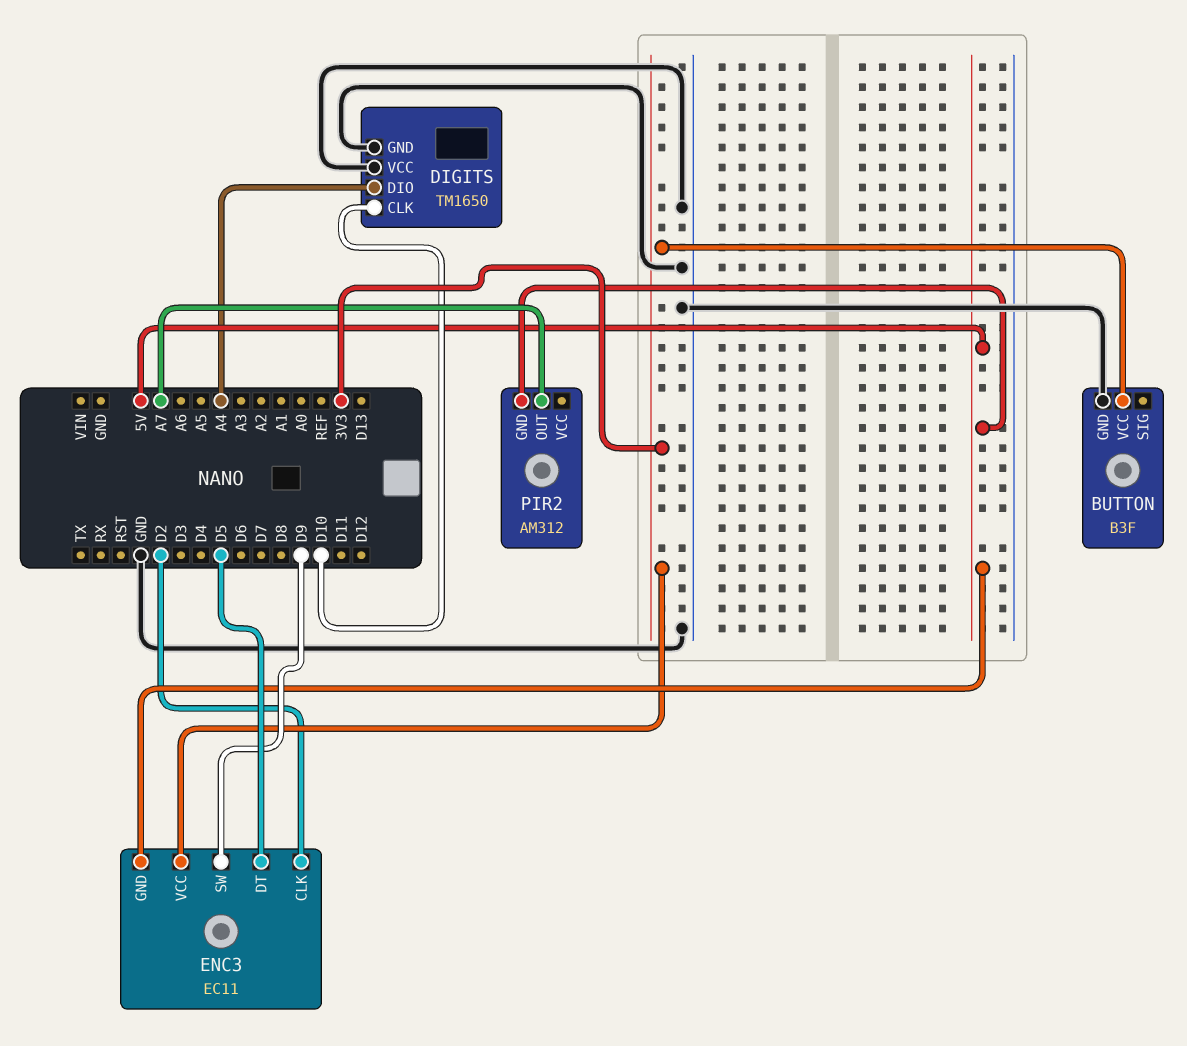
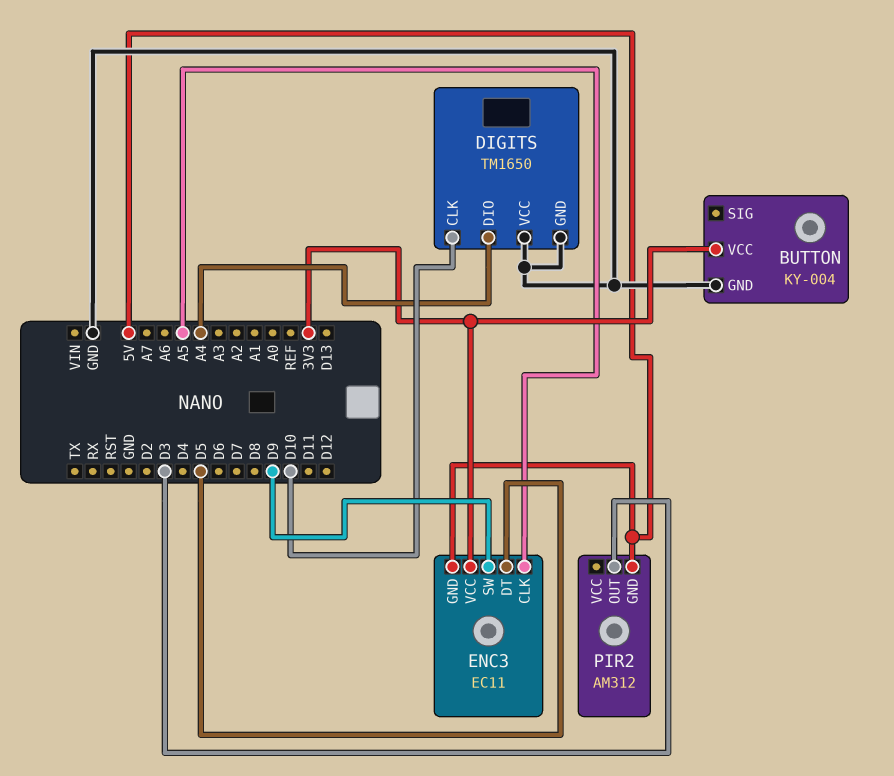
BUTTON: B3F -> KY-004
ENC3 pin CLK: D2 -> A5
PIR2 pin OUT: A7 -> D3

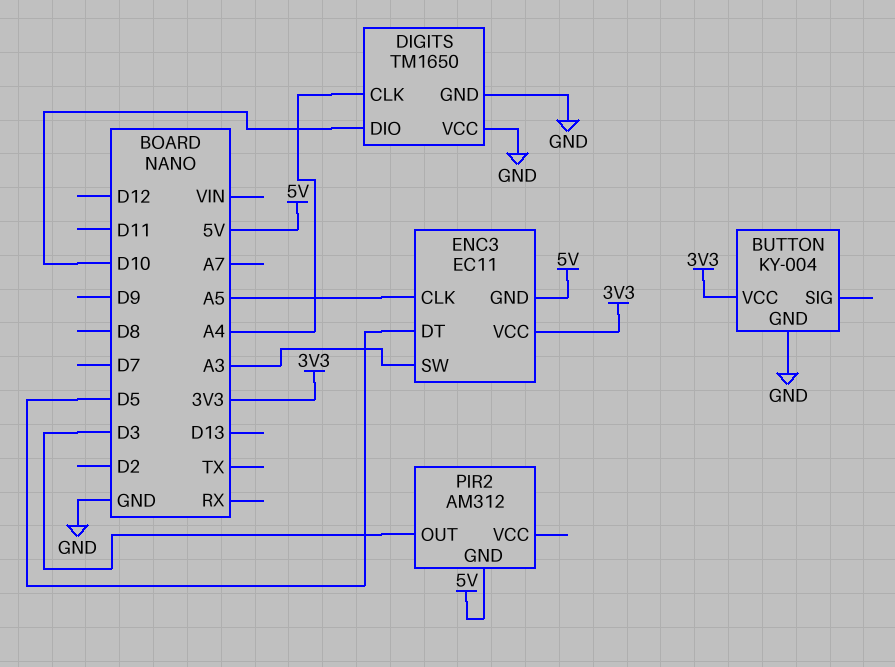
DIGITS pin CLK: D10 -> A4
DIGITS pin DIO: A4 -> D10
ENC3 pin SW: D9 -> A3

